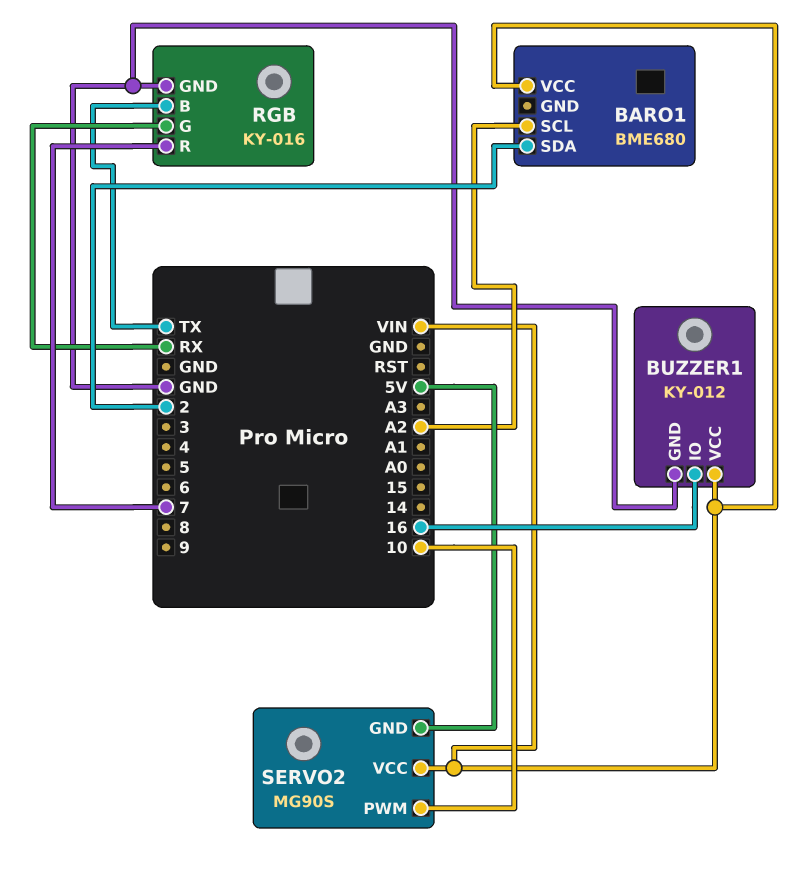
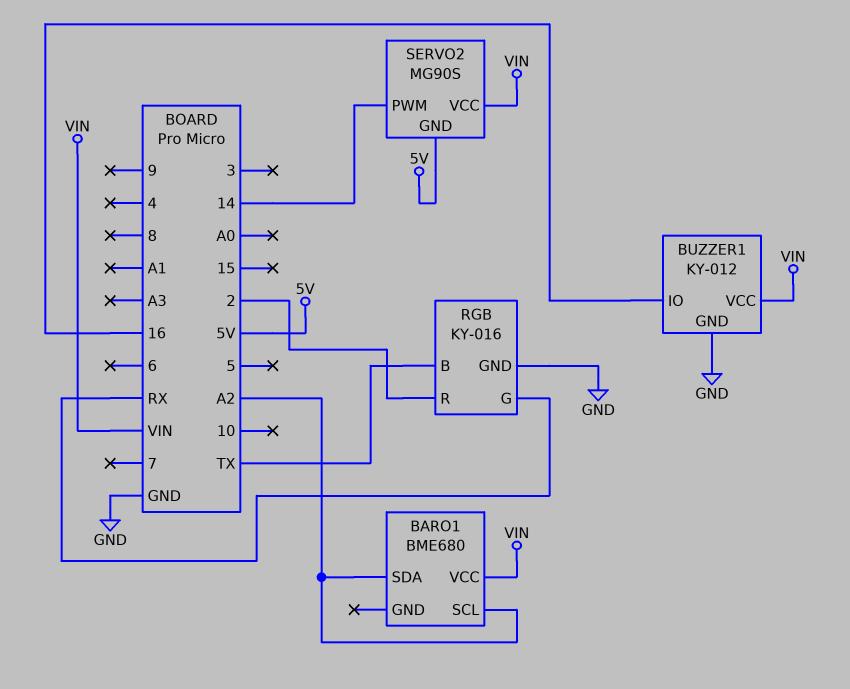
BARO1 pin SDA: 2 -> A2
RGB pin R: 7 -> 2
SERVO2 pin PWM: 10 -> 14

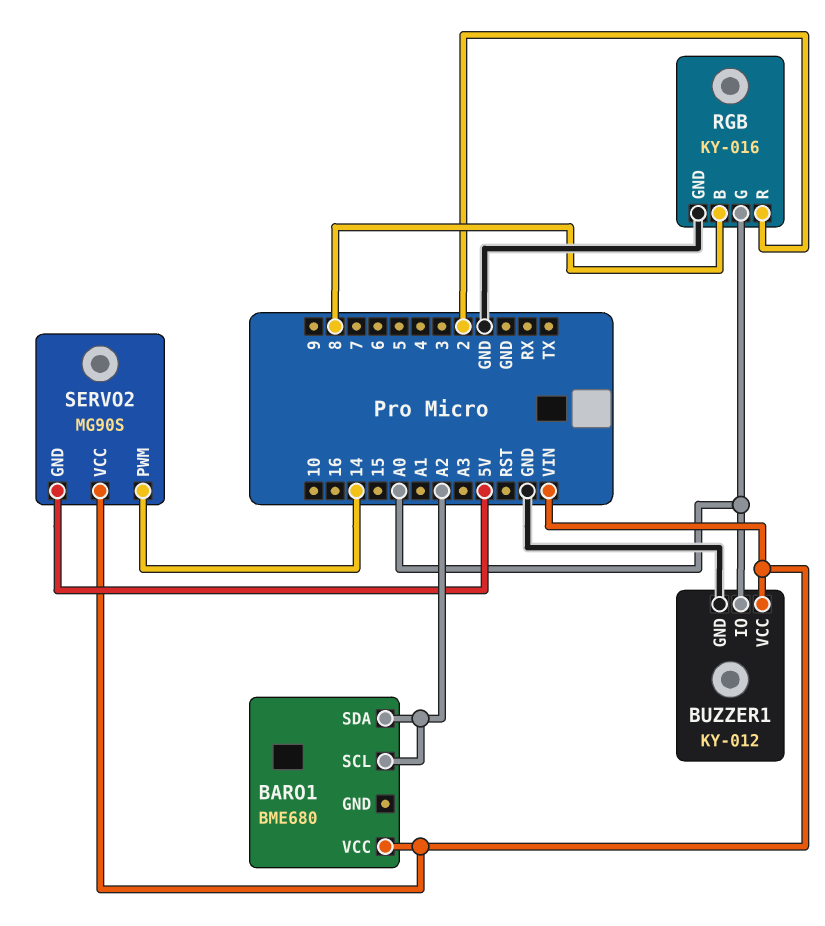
BUZZER1 pin IO: 16 -> A0
RGB pin B: TX -> 8
RGB pin G: RX -> A0

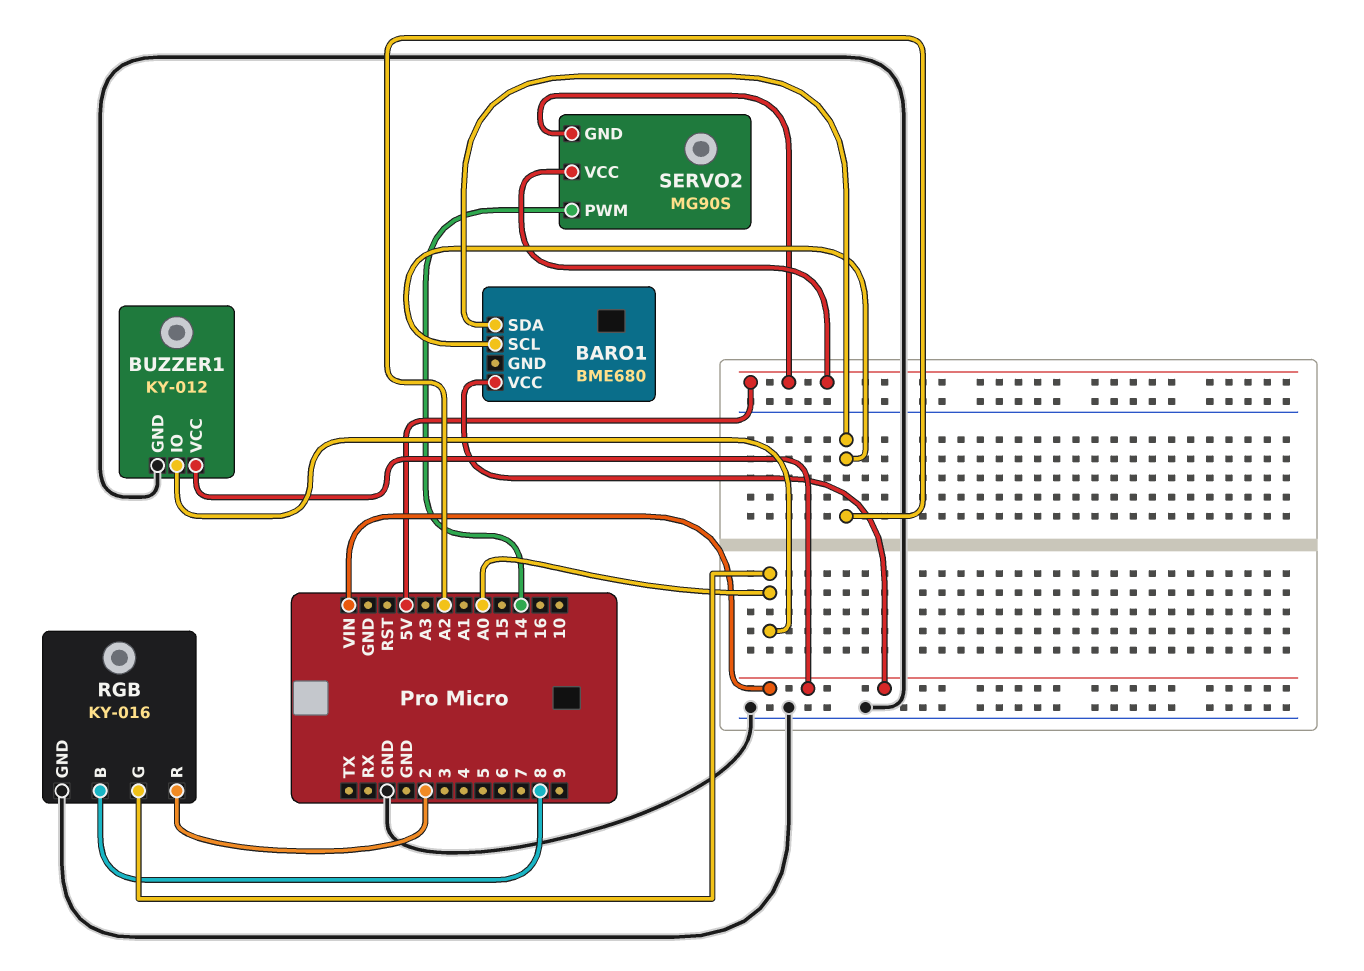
SERVO2 pin VCC: VIN -> 5V

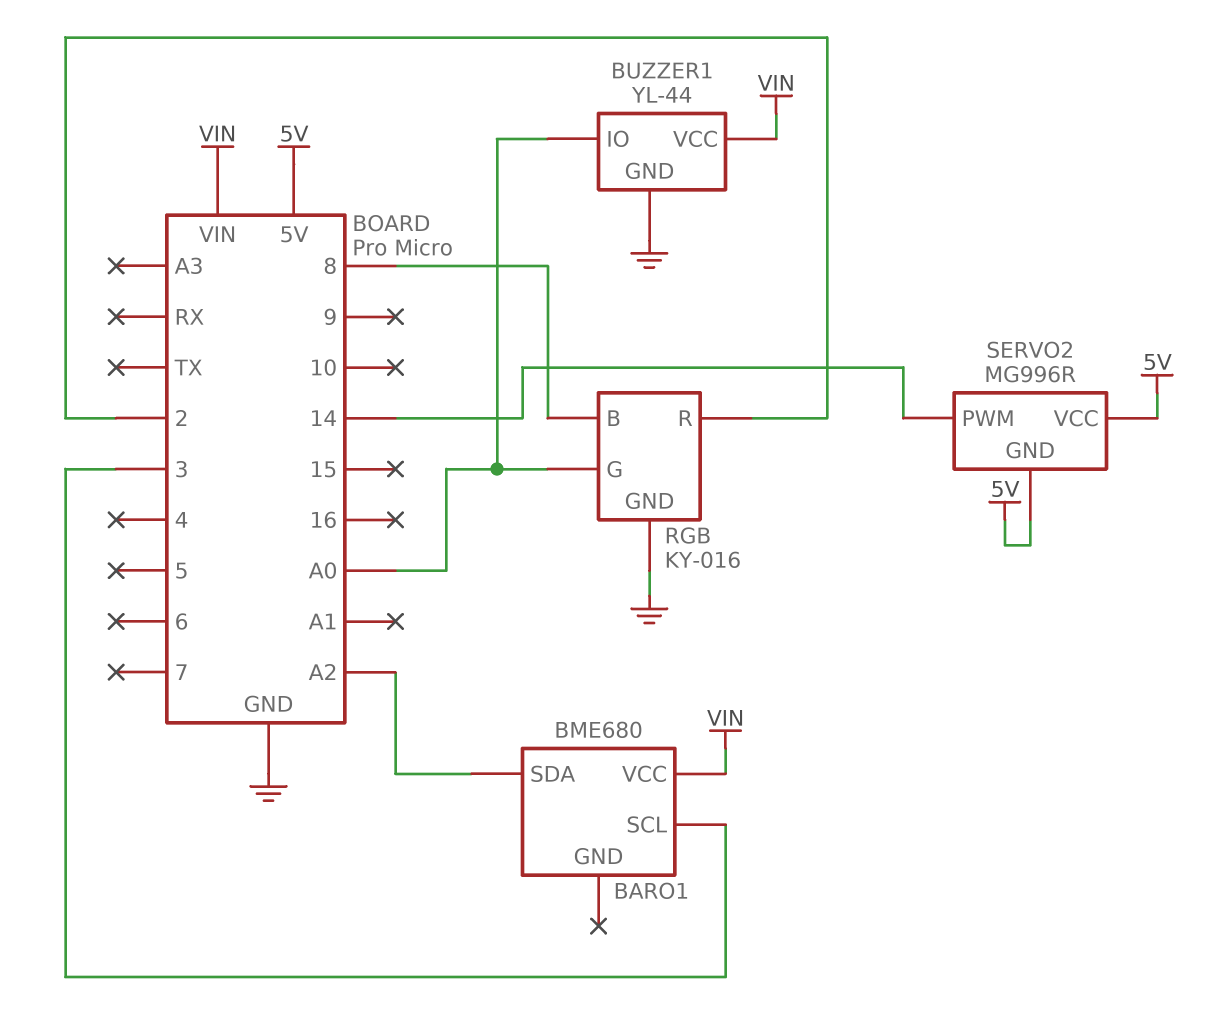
BARO1 pin SCL: A2 -> 3
BUZZER1: KY-012 -> YL-44
SERVO2: MG90S -> MG996R

